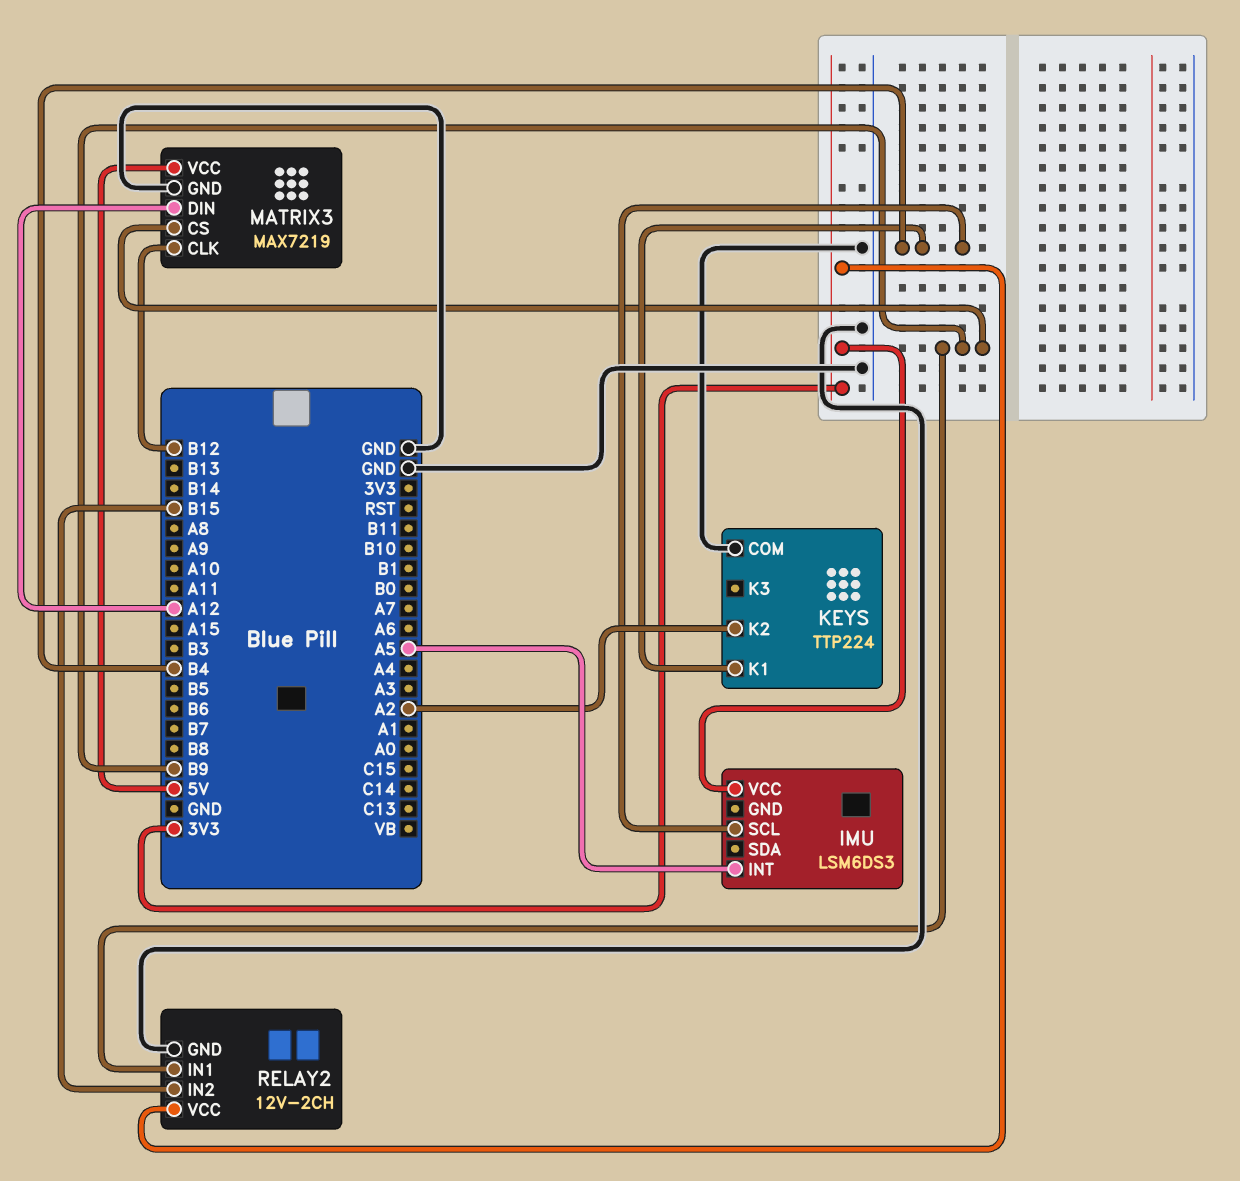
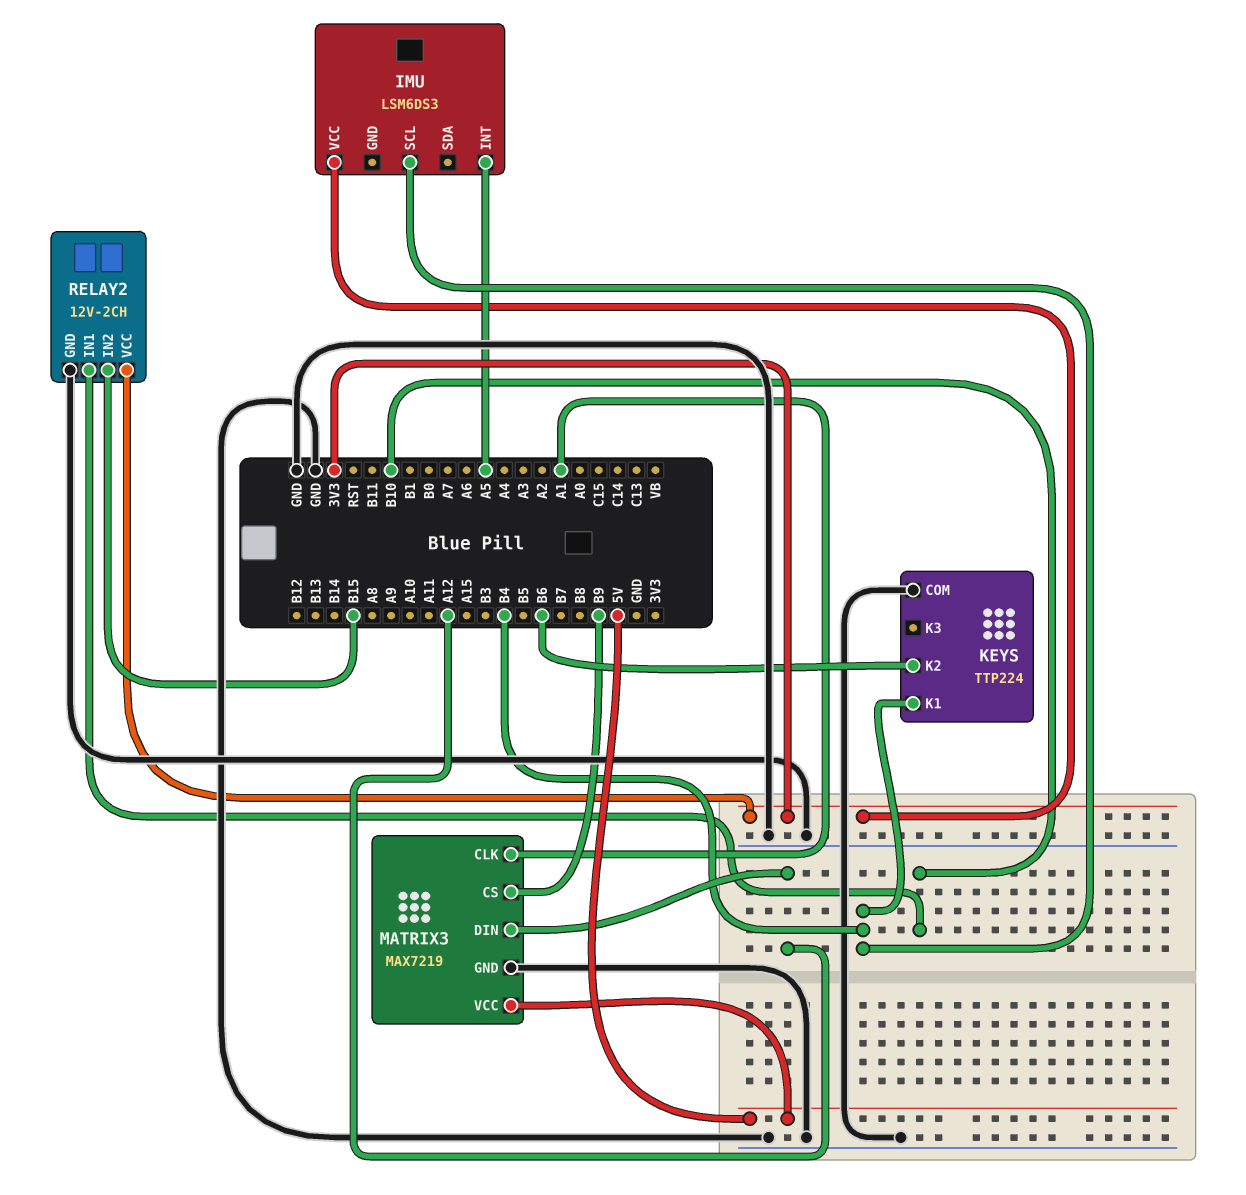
KEYS pin K2: A2 -> B6
MATRIX3 pin CLK: B12 -> A1
RELAY2 pin IN1: B9 -> B10

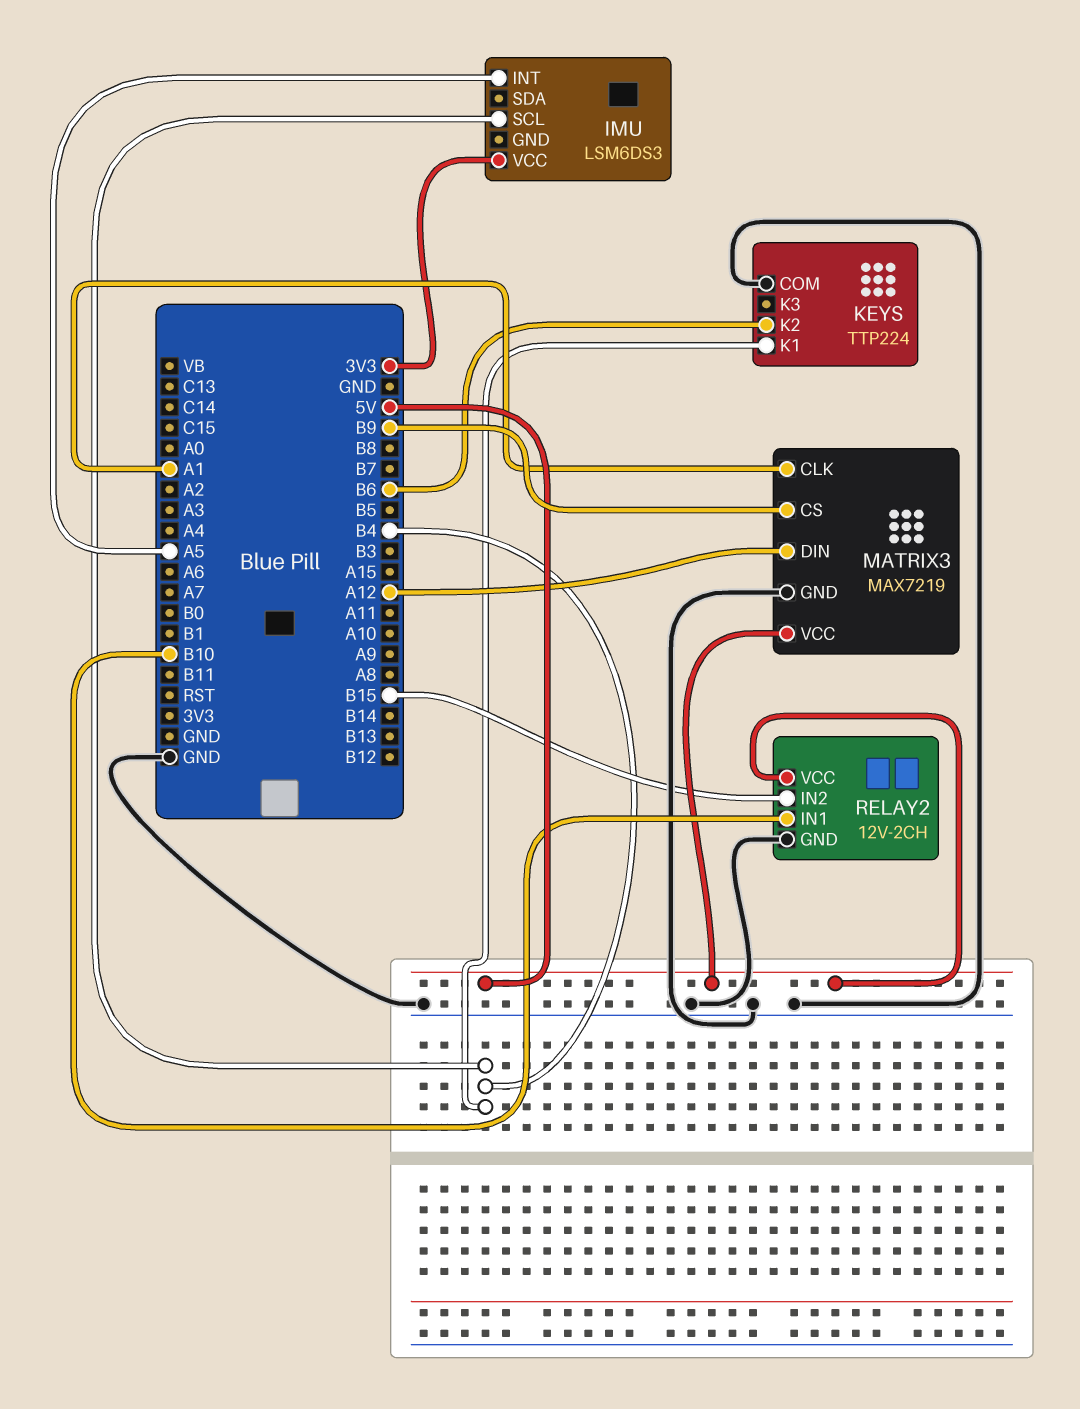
RELAY2 pin VCC: 3V3 -> 5V

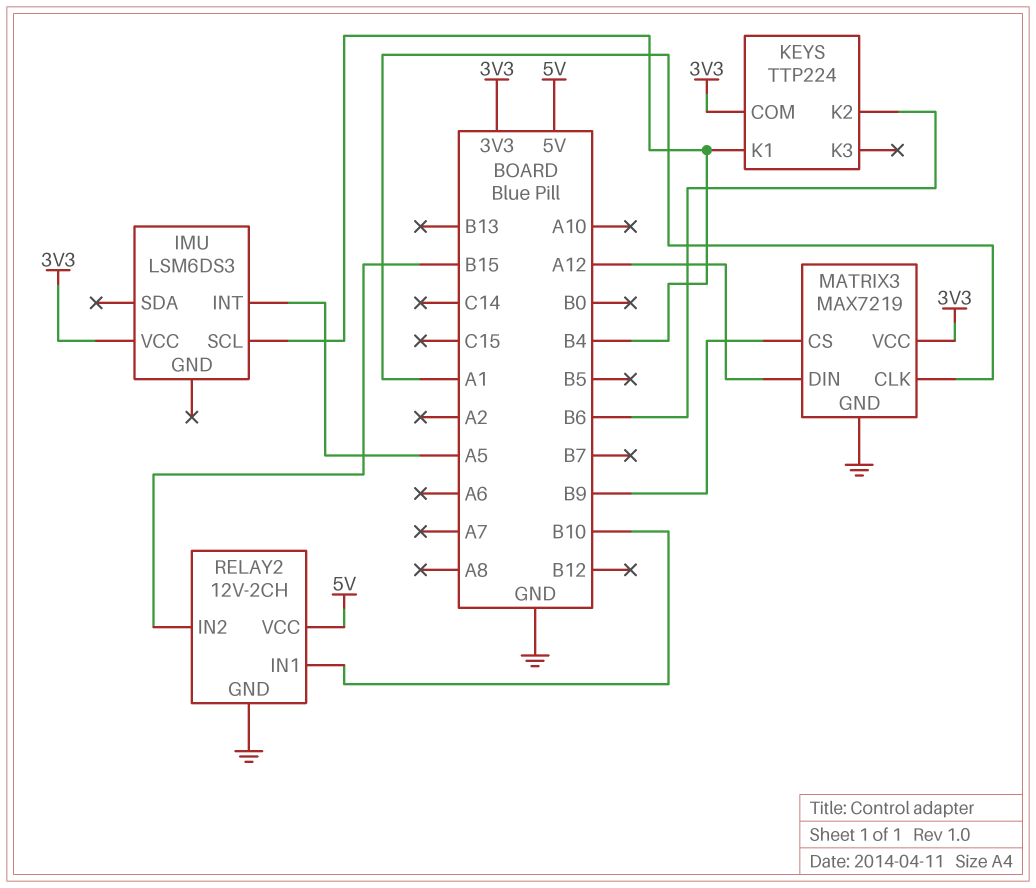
KEYS pin COM: GND -> 3V3
MATRIX3 pin VCC: 5V -> 3V3

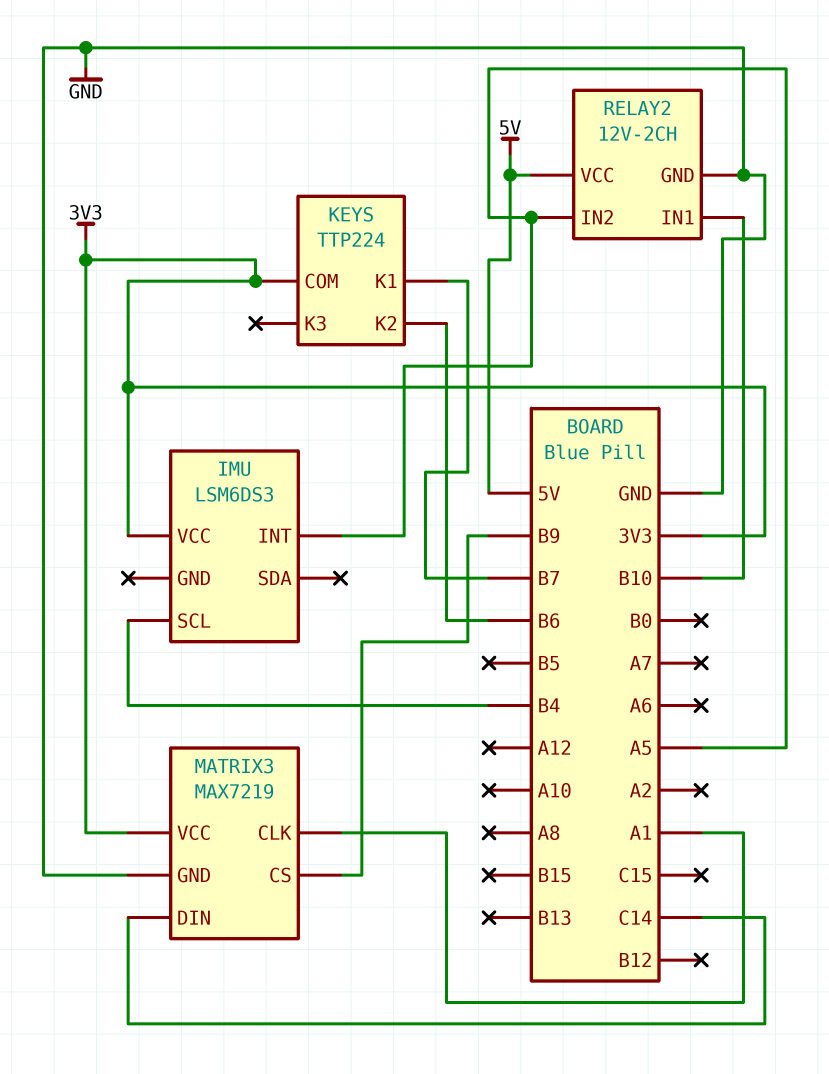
KEYS pin K1: B4 -> B7
MATRIX3 pin DIN: A12 -> C14
RELAY2 pin IN2: B15 -> A5

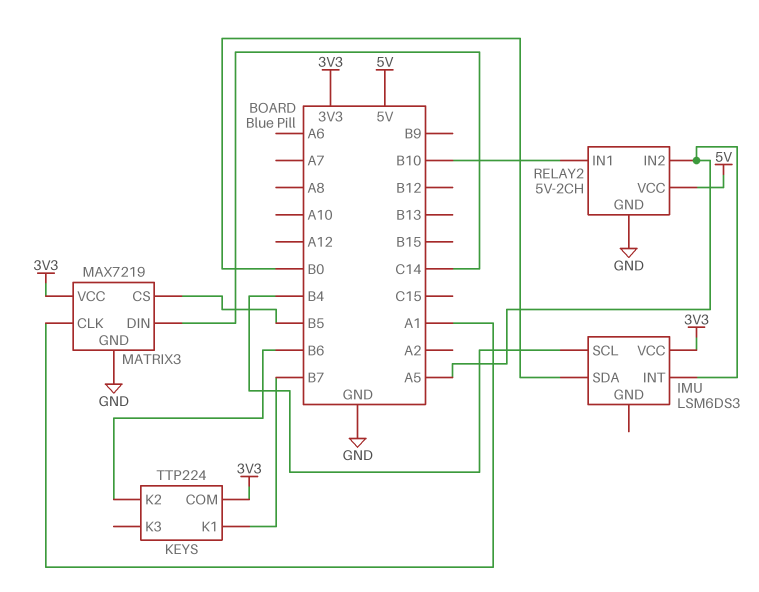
IMU pin SDA: none -> B0
MATRIX3 pin CS: B9 -> B5
RELAY2: 12V-2CH -> 5V-2CH

